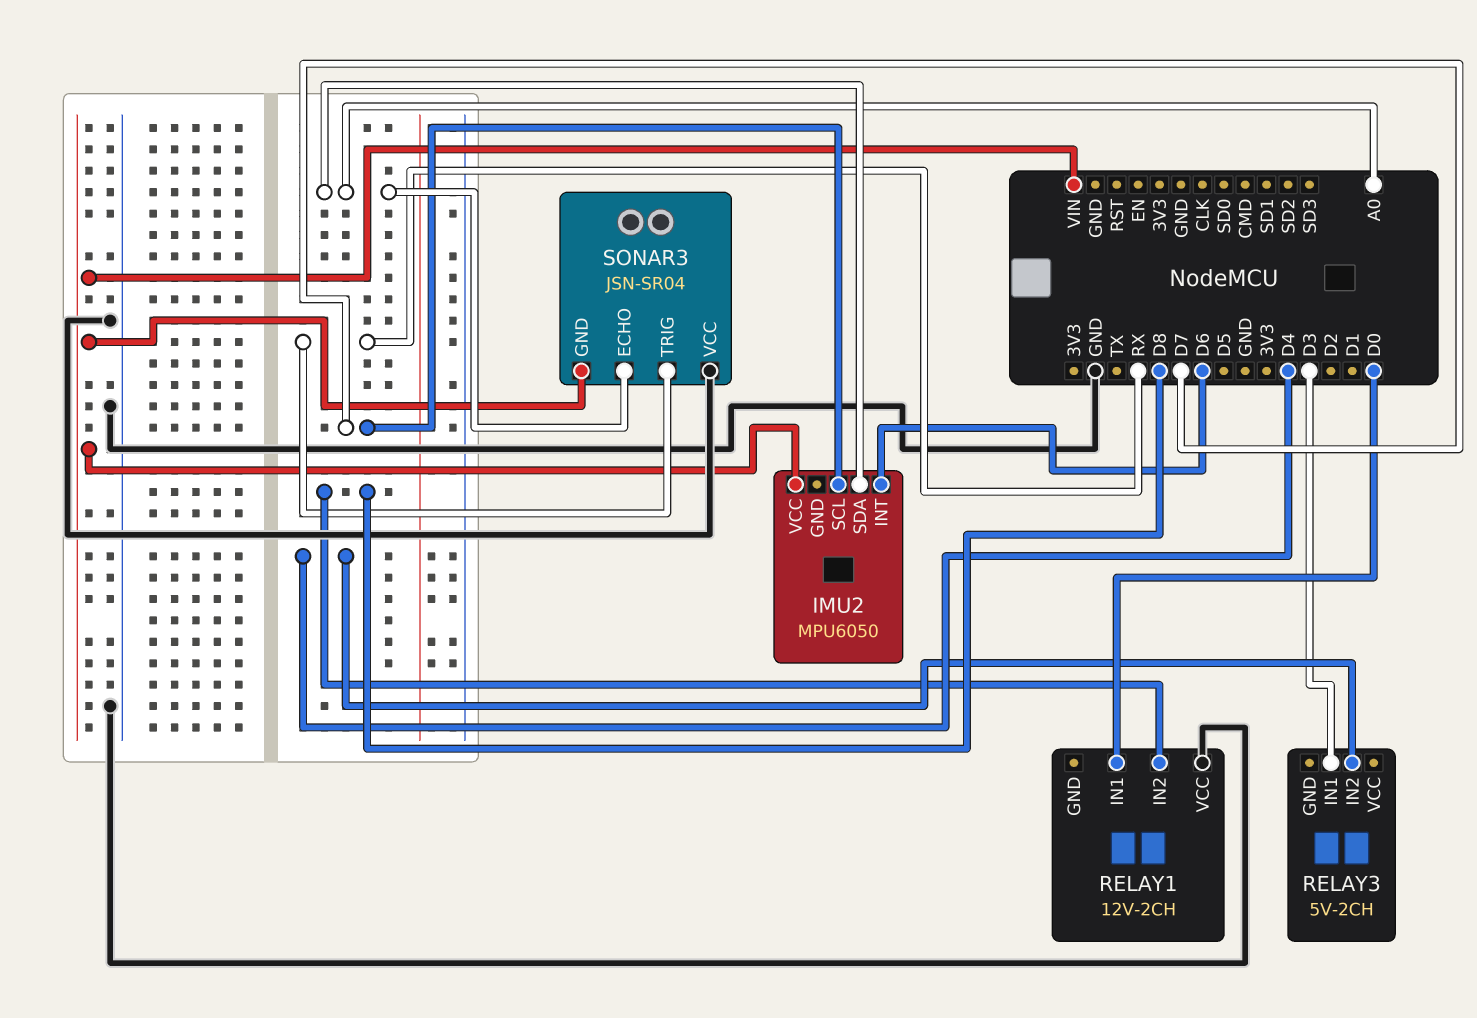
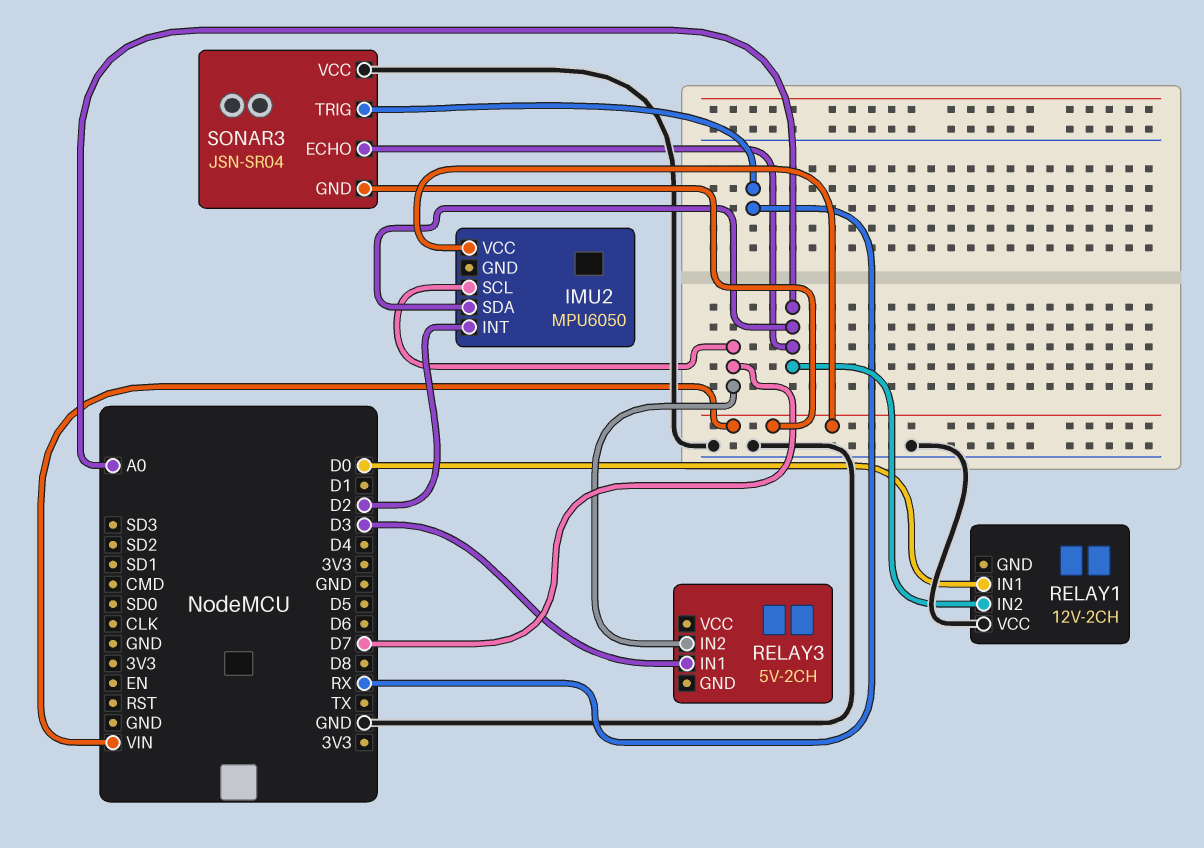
IMU2 pin INT: D6 -> D2
RELAY1 pin IN2: D8 -> A0
RELAY3 pin IN2: D4 -> D7

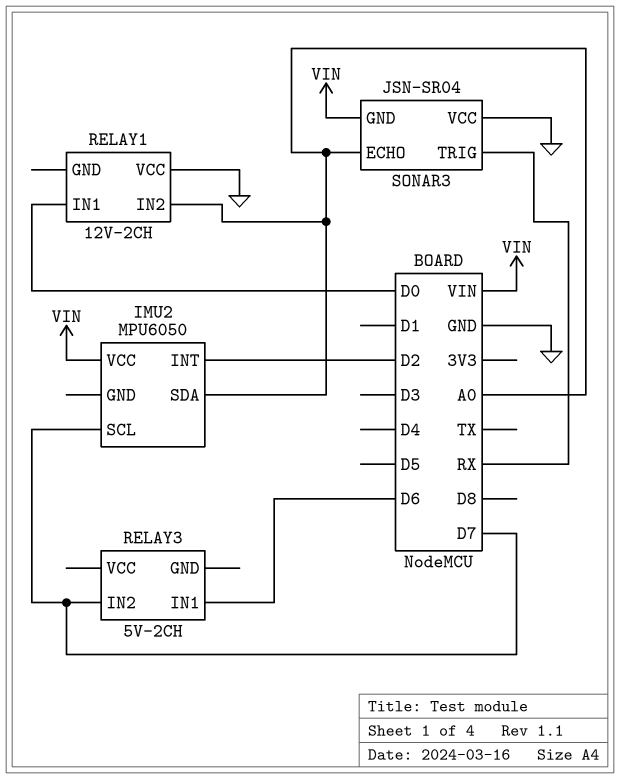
RELAY3 pin IN1: D3 -> D6

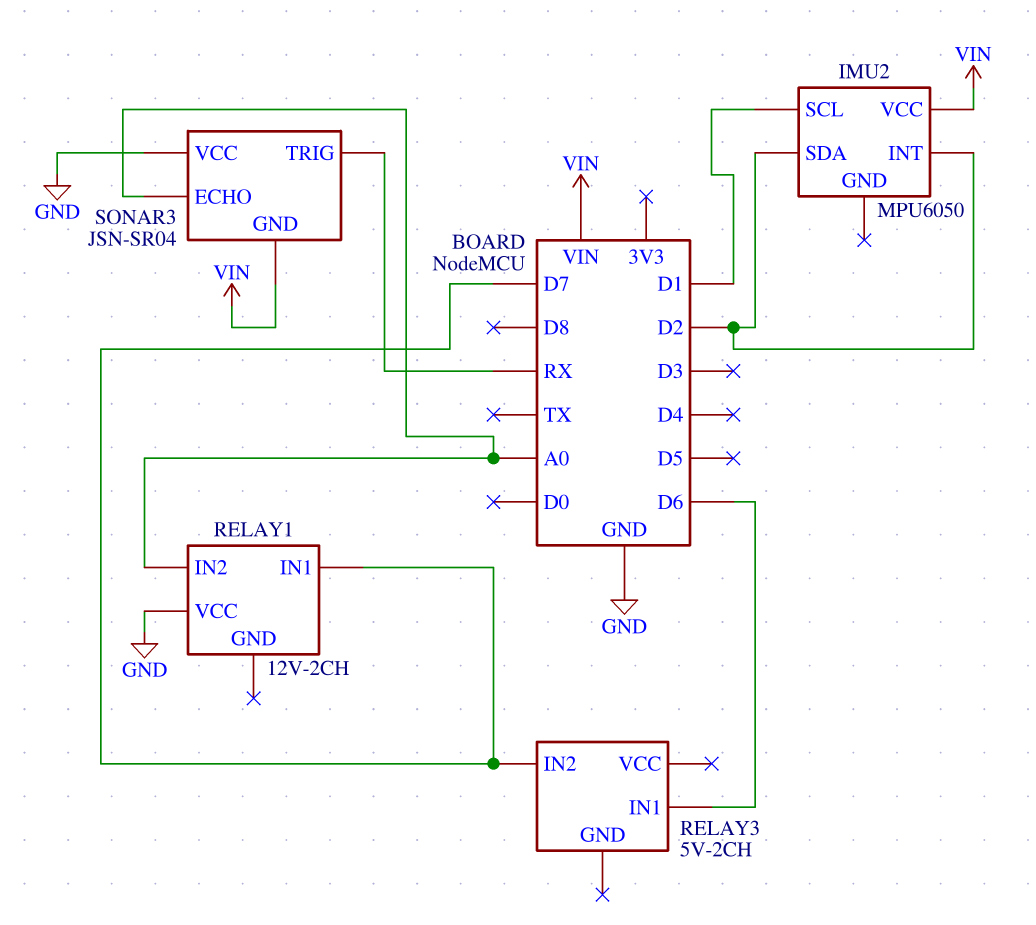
IMU2 pin SCL: D7 -> D1
IMU2 pin SDA: A0 -> D2
RELAY1 pin IN1: D0 -> D7

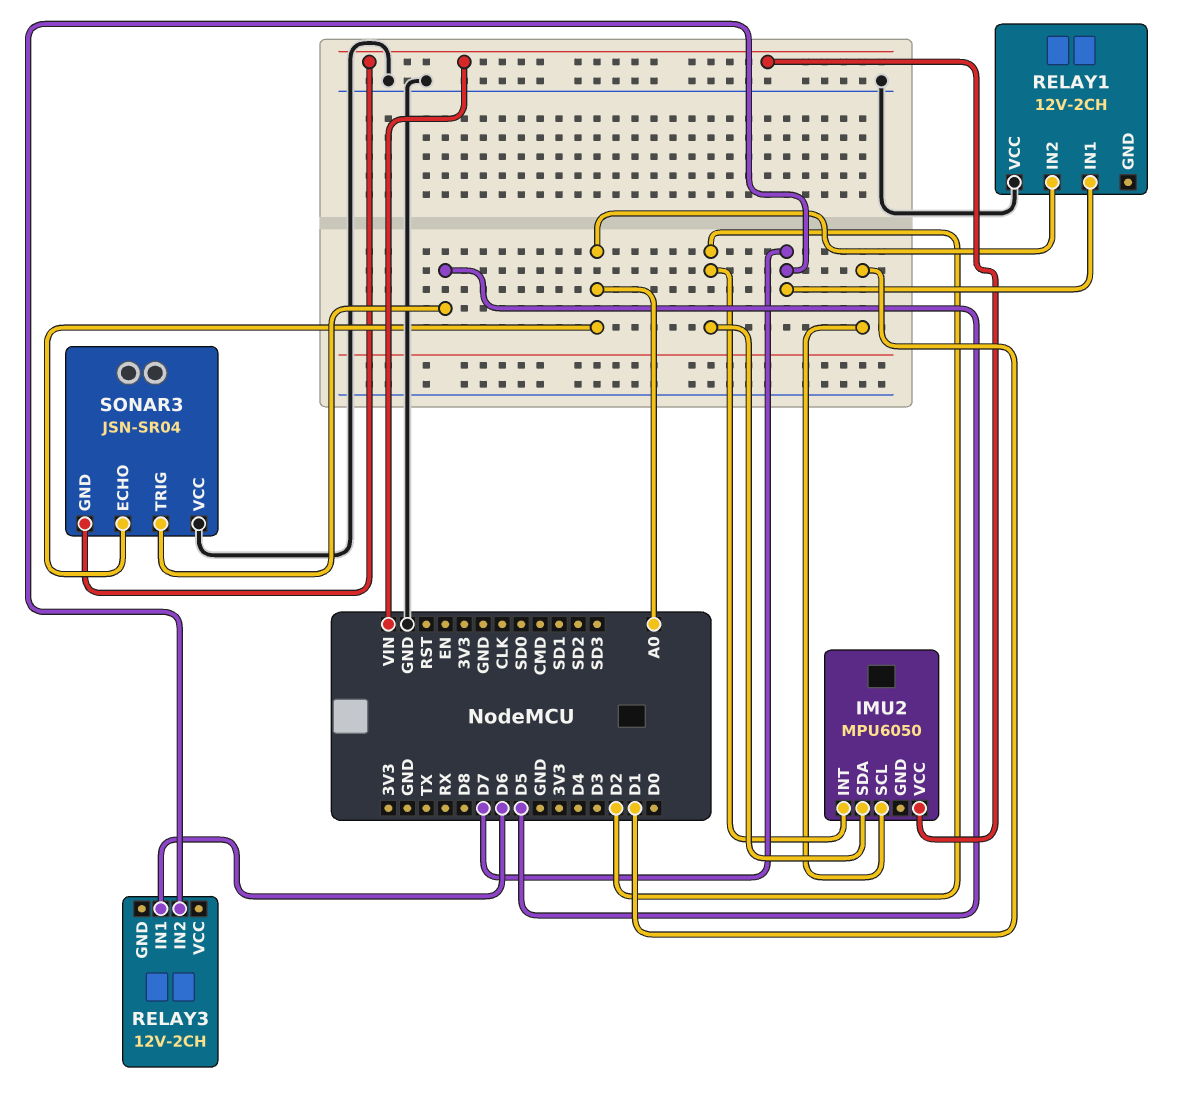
RELAY3: 5V-2CH -> 12V-2CH
SONAR3 pin TRIG: RX -> D5

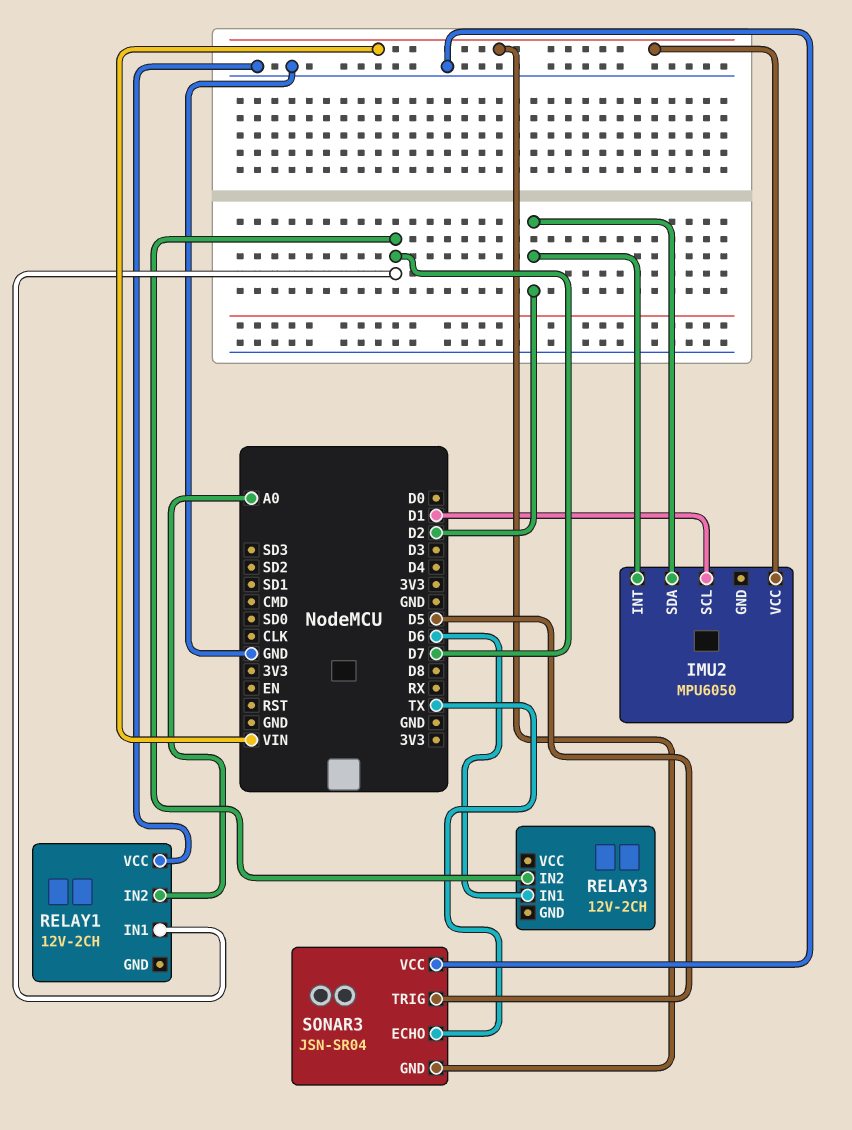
SONAR3 pin ECHO: A0 -> TX

